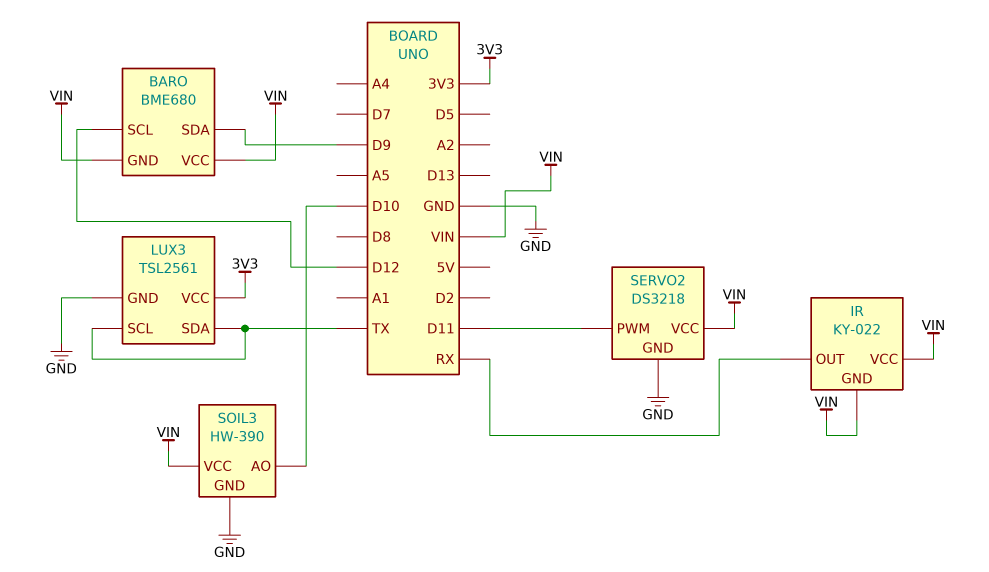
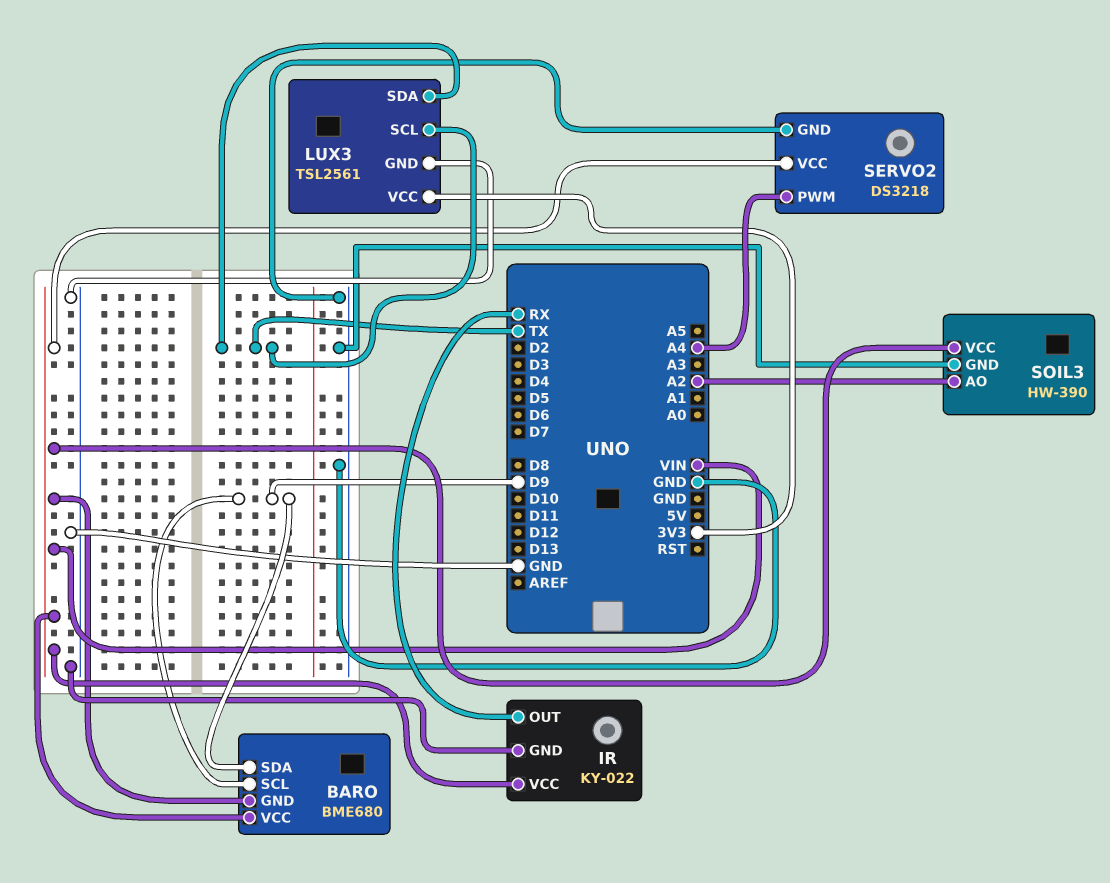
BARO pin SCL: D12 -> D9
IR pin GND: VIN -> GND
SERVO2 pin PWM: D11 -> A4
SOIL3 pin AO: D10 -> A2

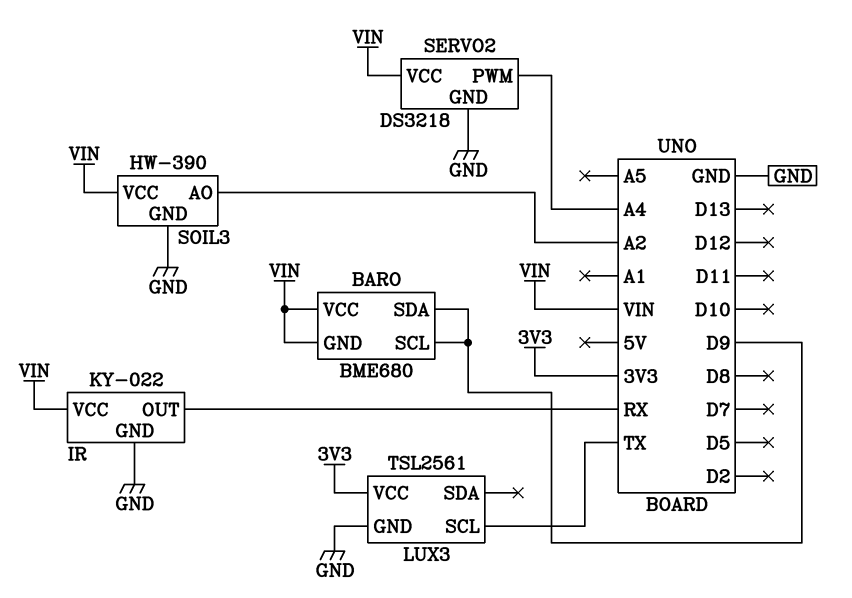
LUX3 pin SDA: TX -> none

